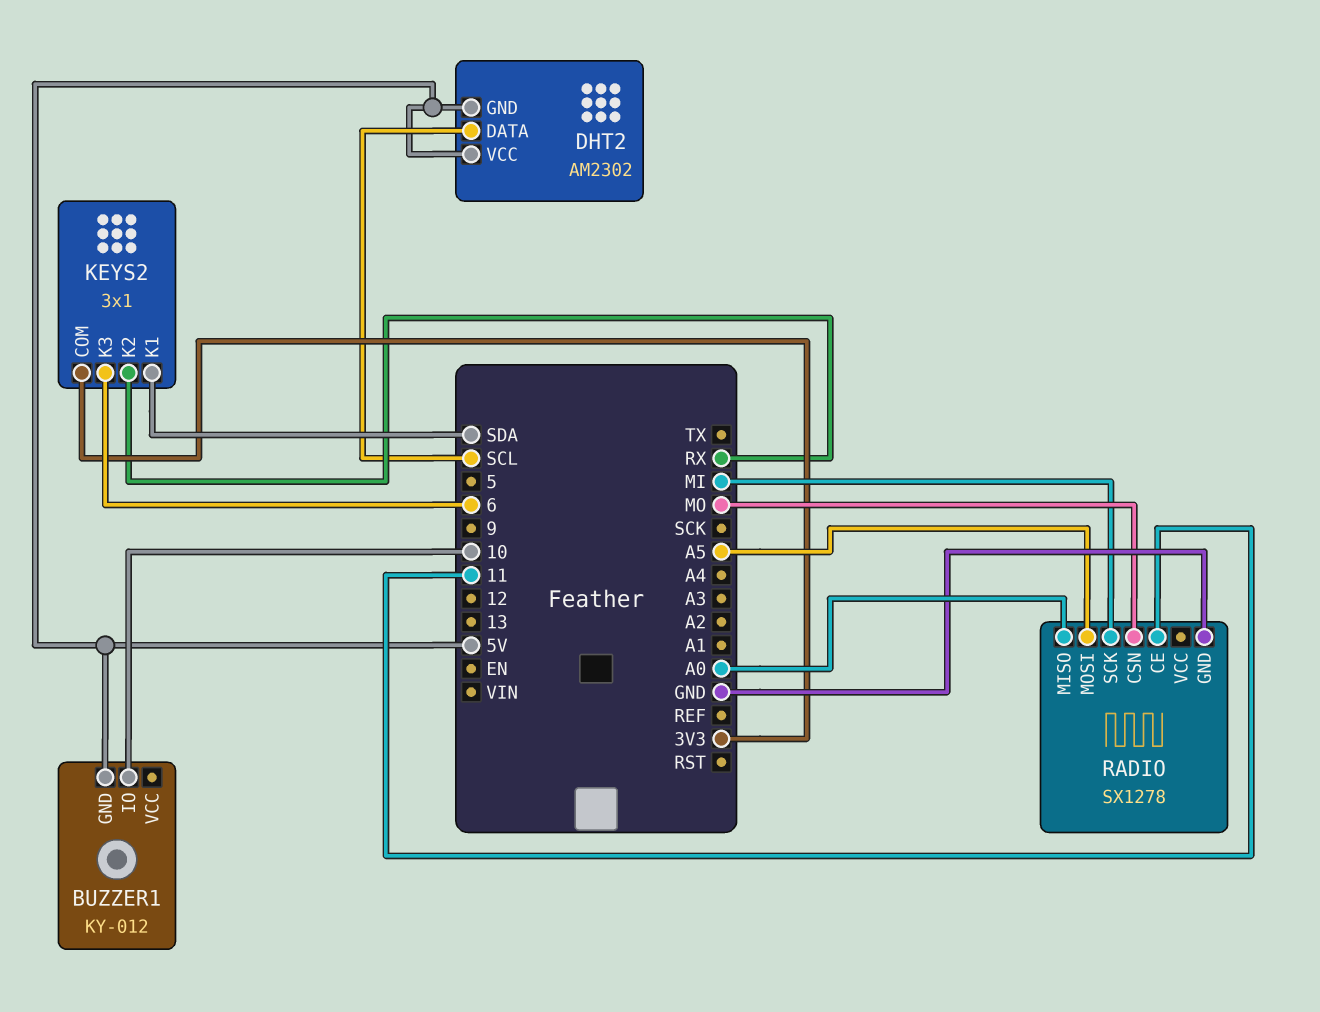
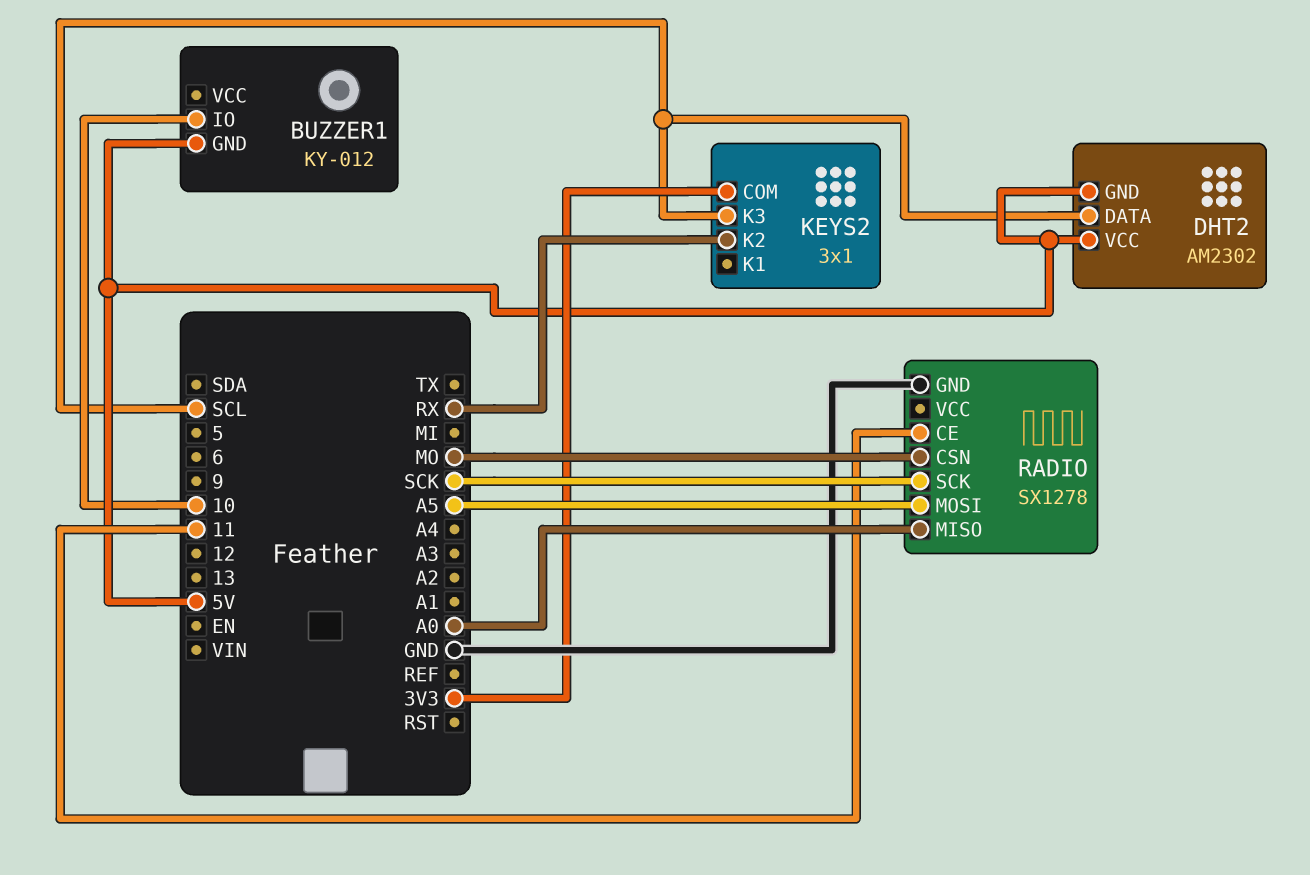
KEYS2 pin K1: SDA -> none
KEYS2 pin K3: 6 -> SCL
RADIO pin SCK: MI -> SCK

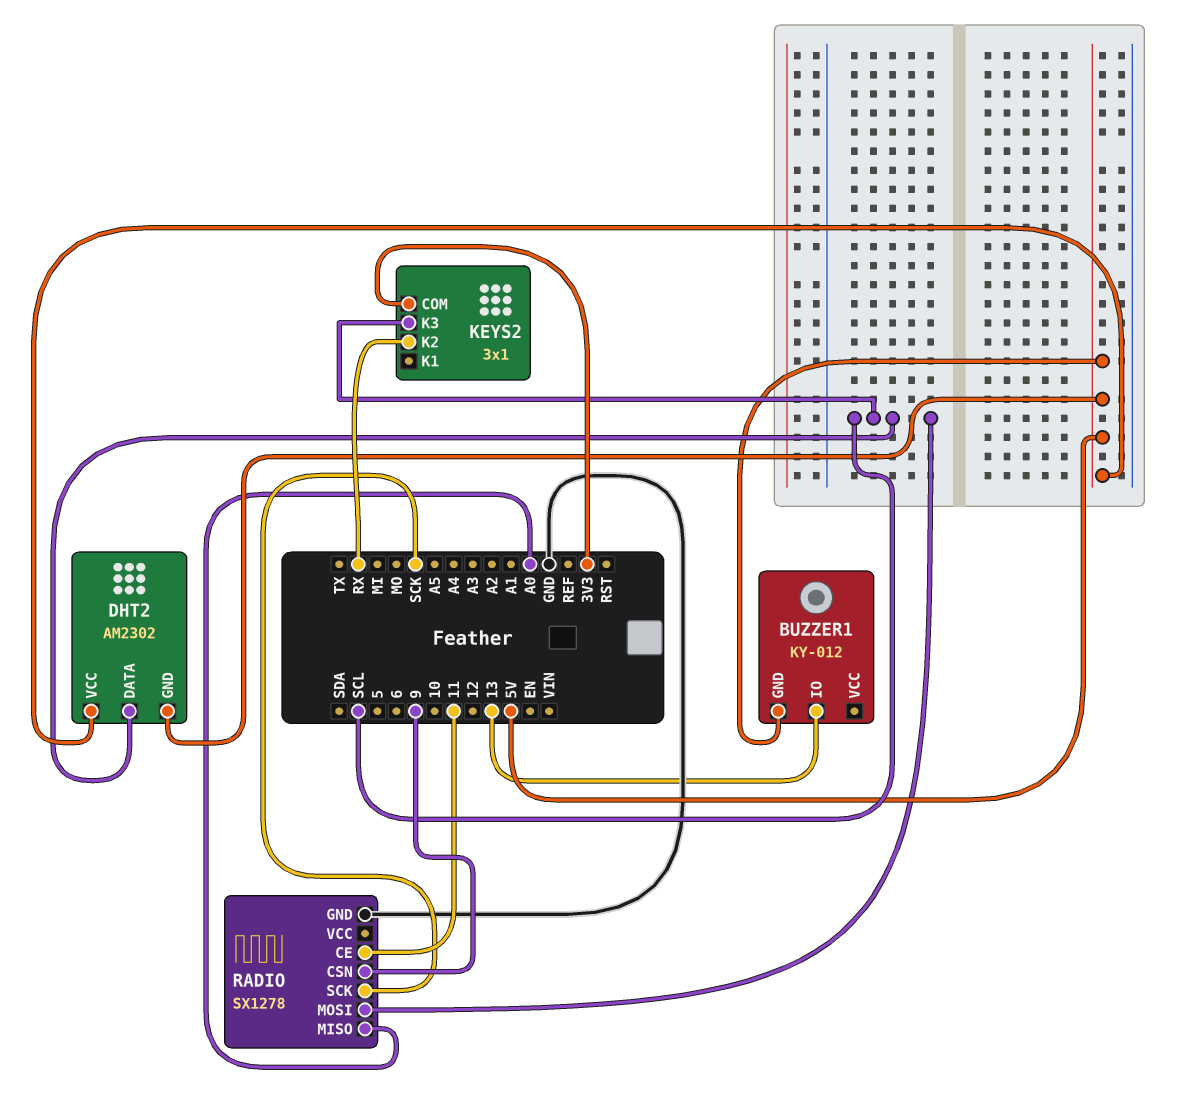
BUZZER1 pin IO: 10 -> 13
RADIO pin CSN: MO -> 9
RADIO pin MOSI: A5 -> SCL

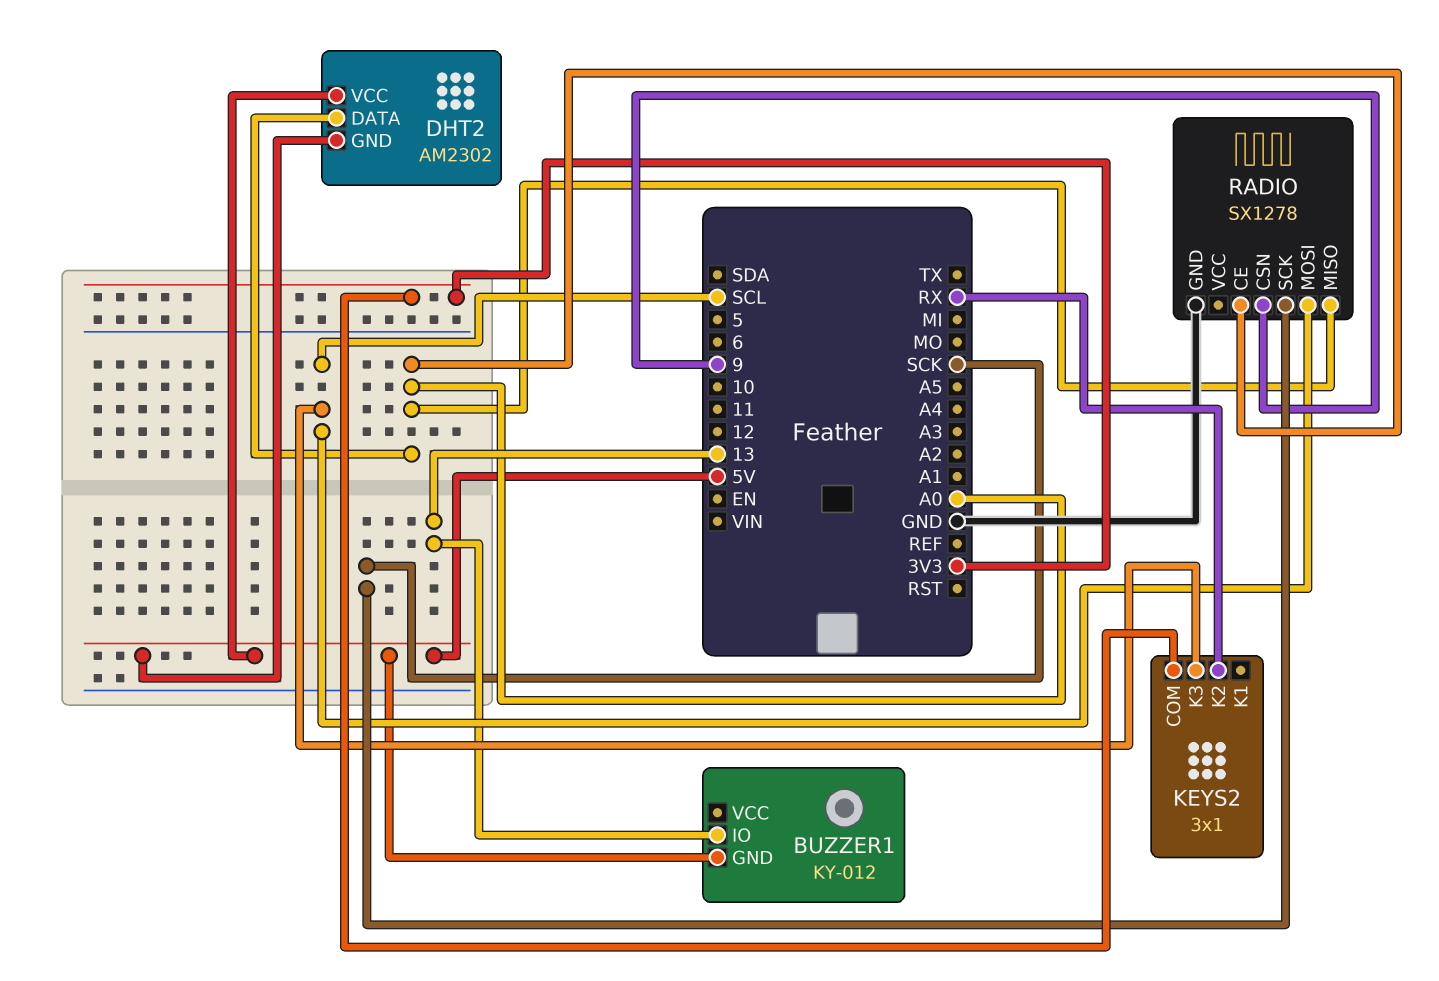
DHT2 pin DATA: SCL -> A0
RADIO pin CE: 11 -> A0

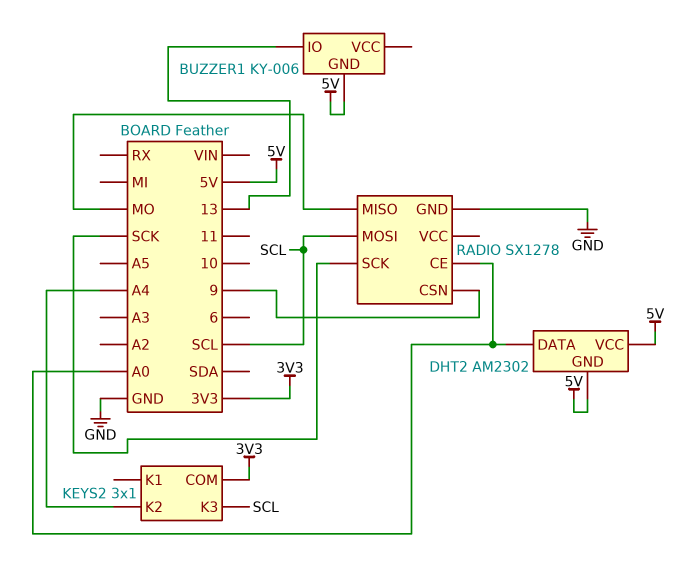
BUZZER1: KY-012 -> KY-006
KEYS2 pin K2: RX -> A4
RADIO pin MISO: A0 -> MO

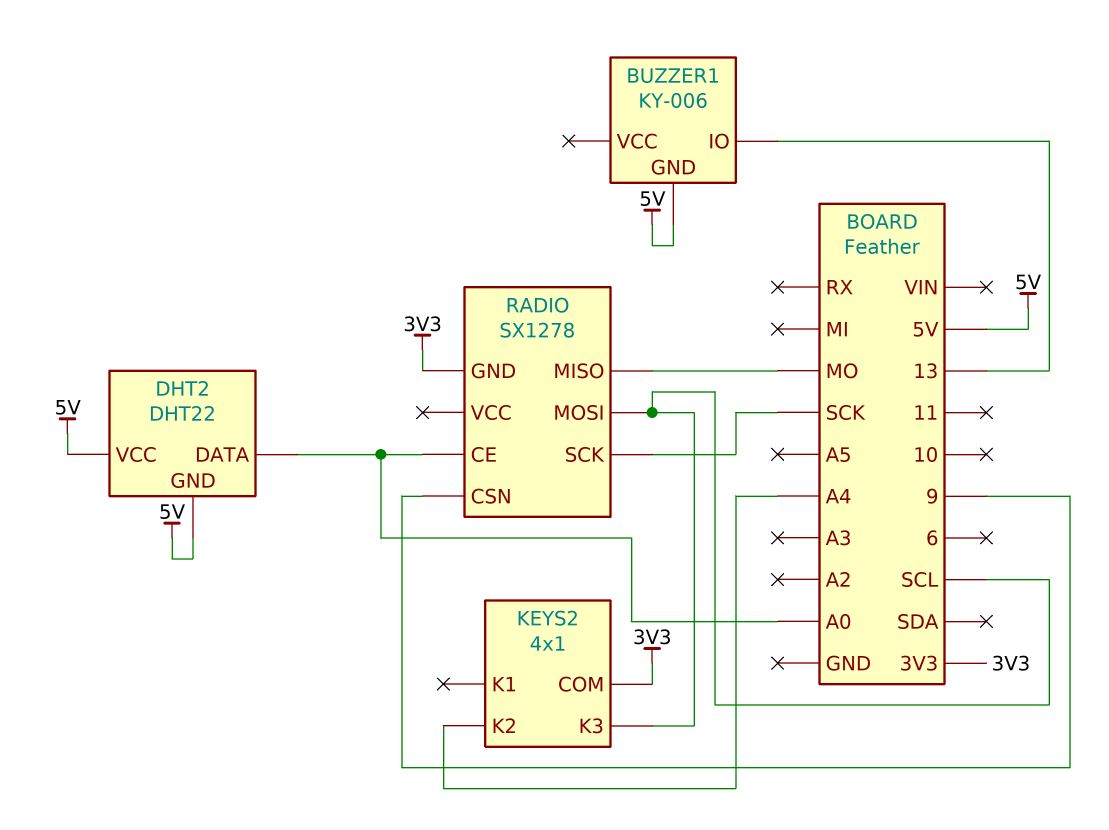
DHT2: AM2302 -> DHT22
KEYS2: 3x1 -> 4x1
RADIO pin GND: GND -> 3V3

